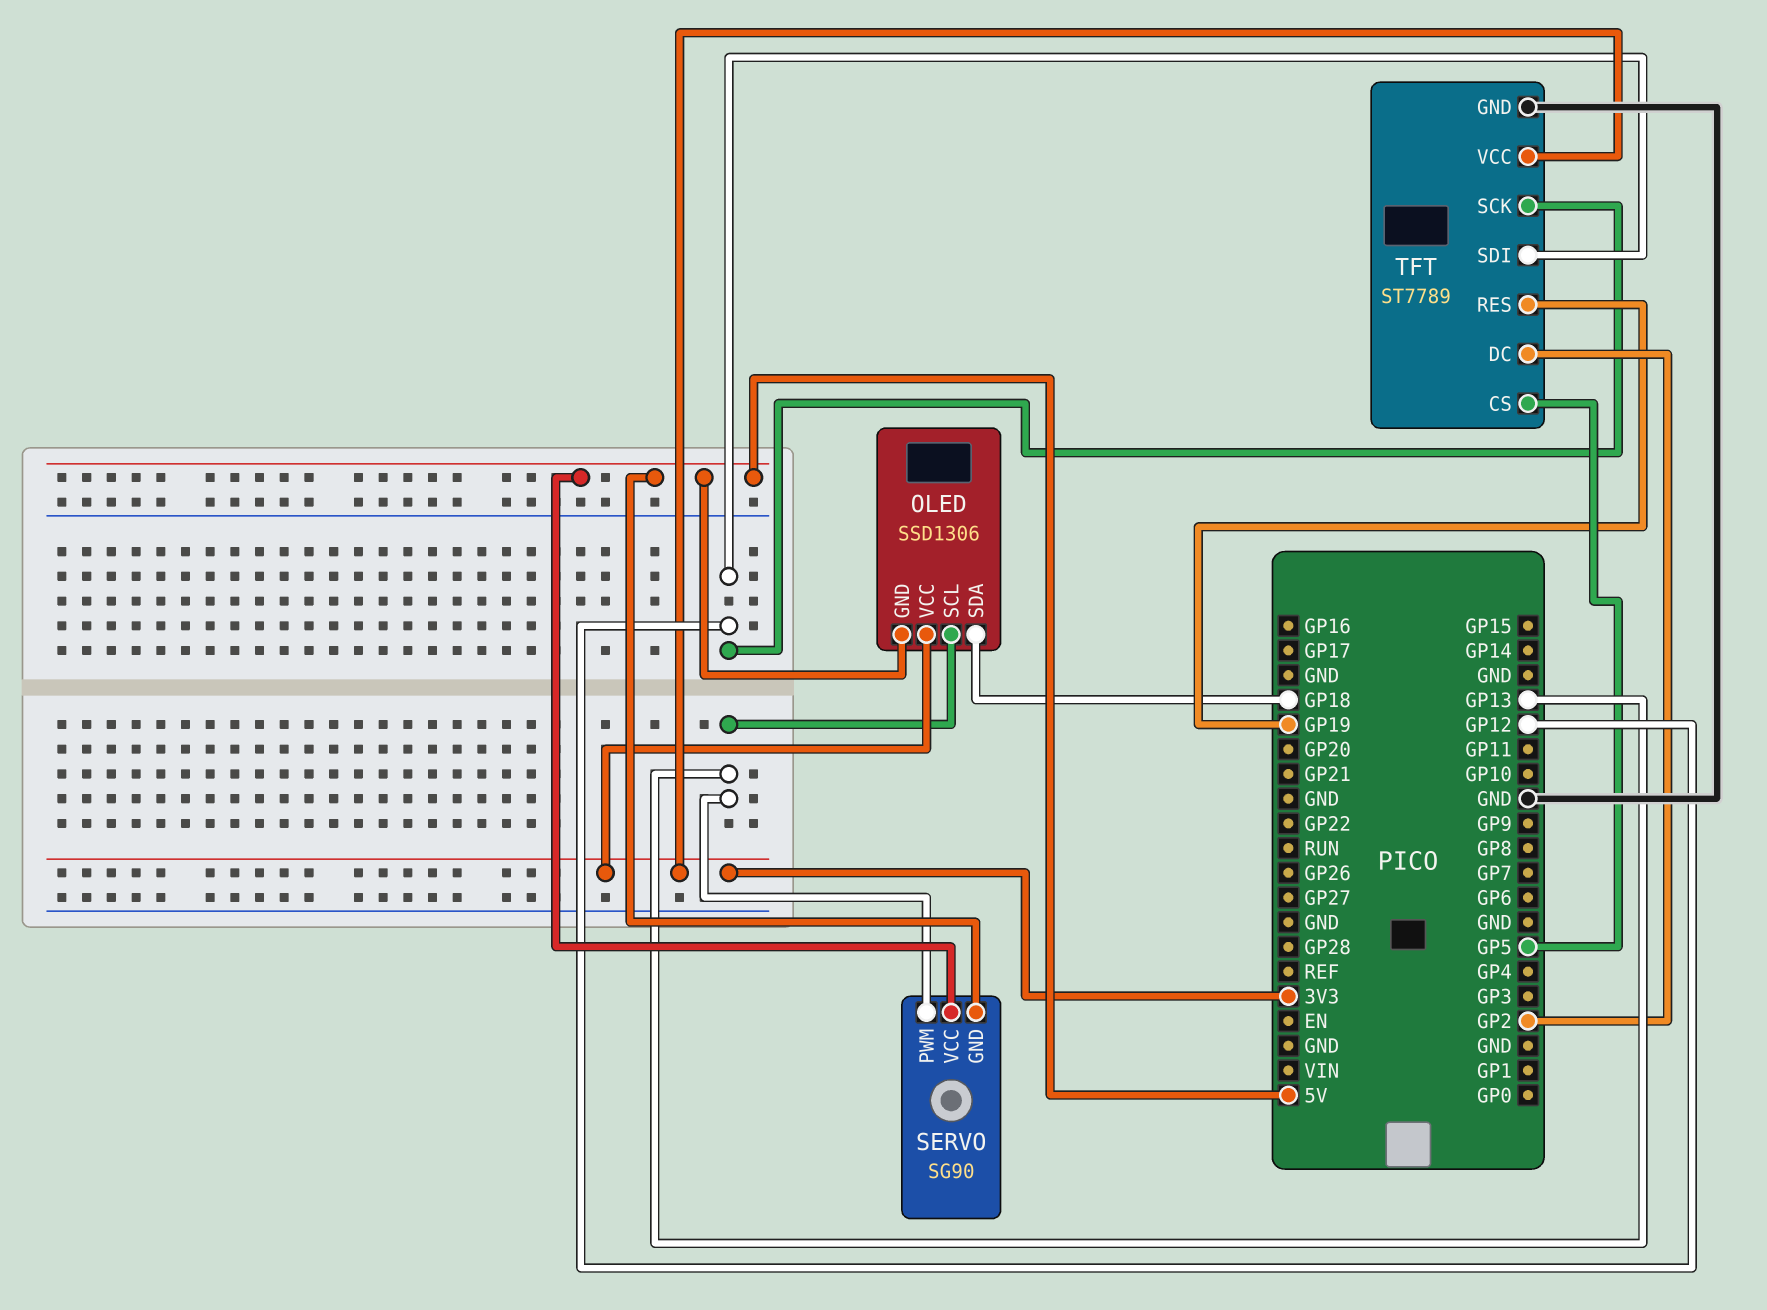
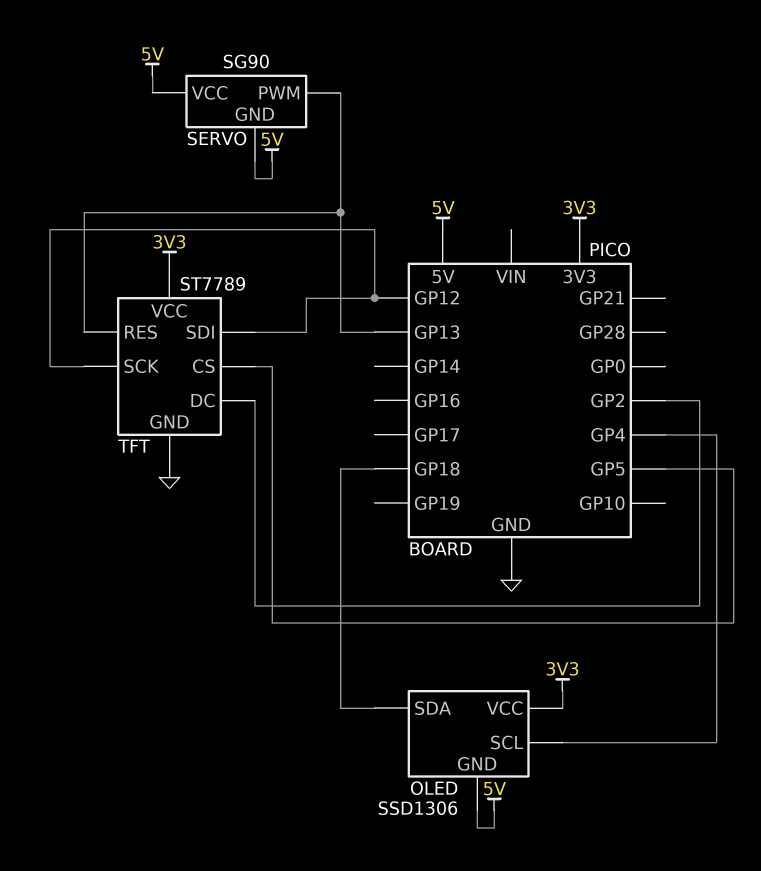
OLED pin SCL: GP13 -> GP4
TFT pin RES: GP19 -> GP13

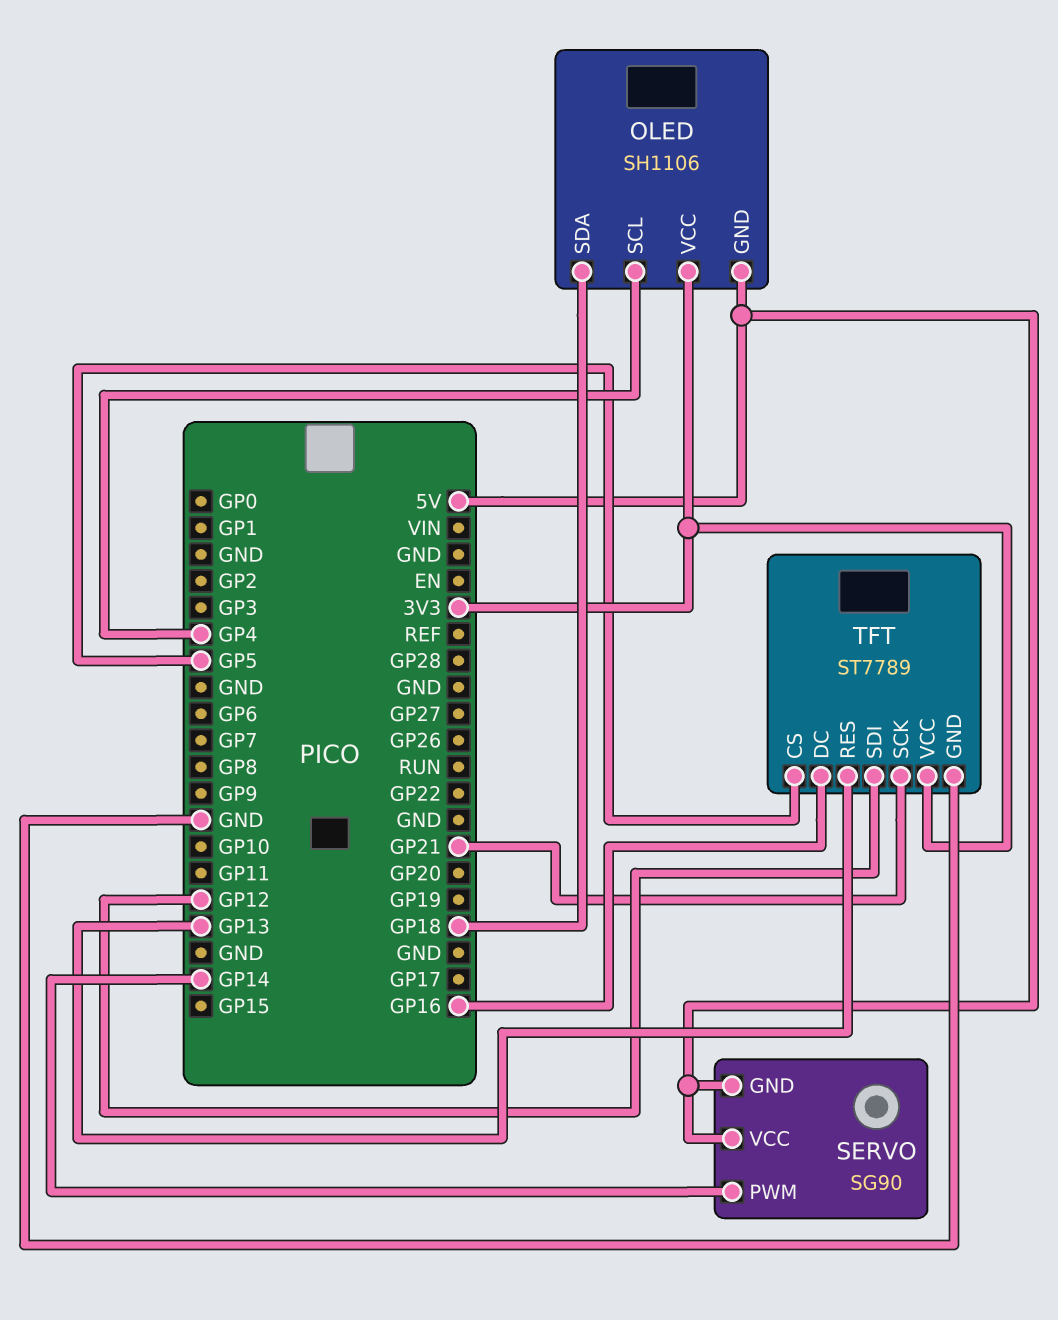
OLED: SSD1306 -> SH1106
SERVO pin PWM: GP13 -> GP14
TFT pin DC: GP2 -> GP16
TFT pin SCK: GP12 -> GP21

